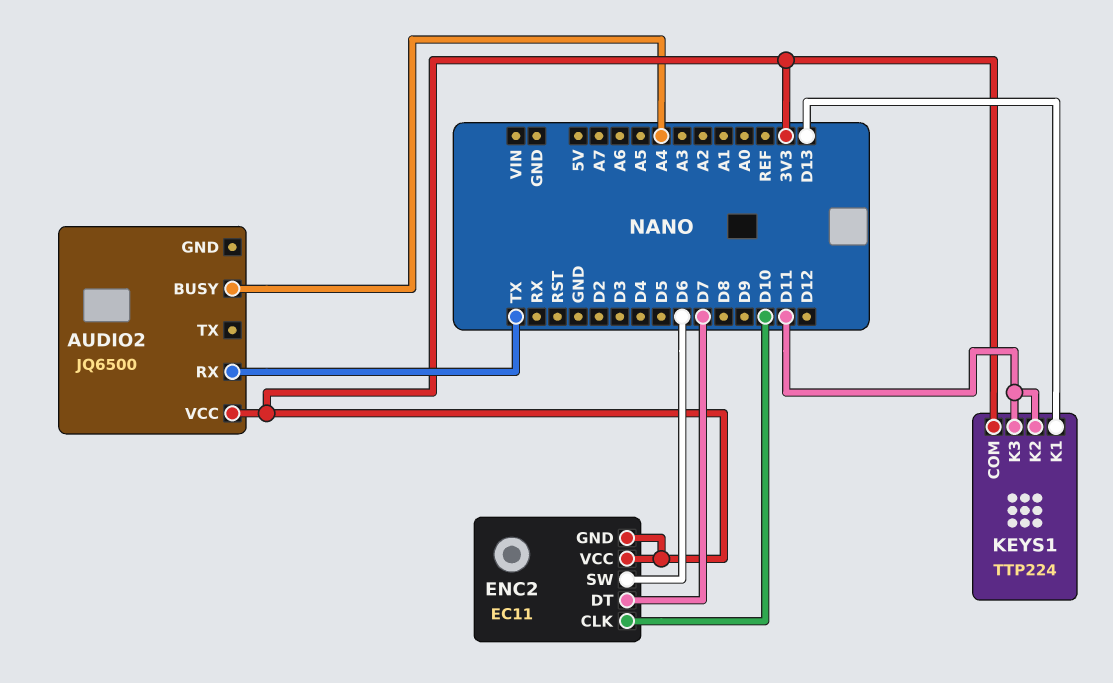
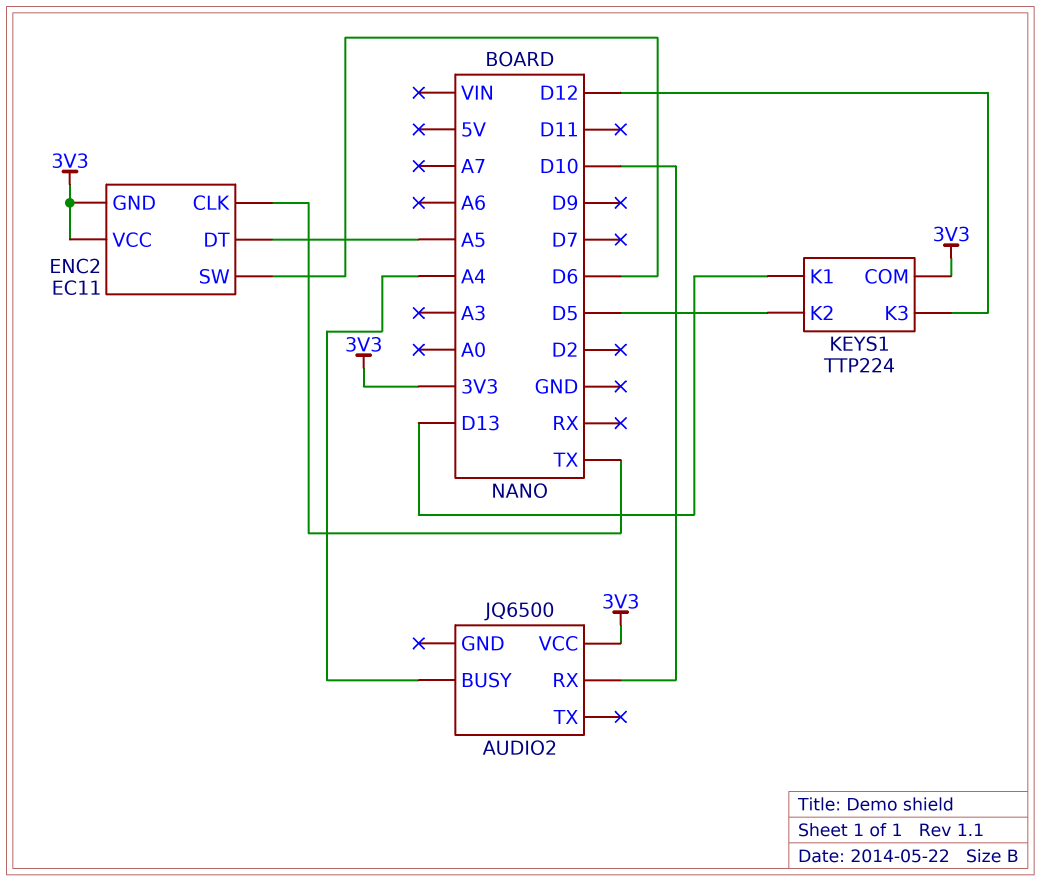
AUDIO2 pin RX: TX -> D10
ENC2 pin CLK: D10 -> TX
ENC2 pin DT: D7 -> A5
KEYS1 pin K2: D11 -> D5
KEYS1 pin K3: D11 -> D12

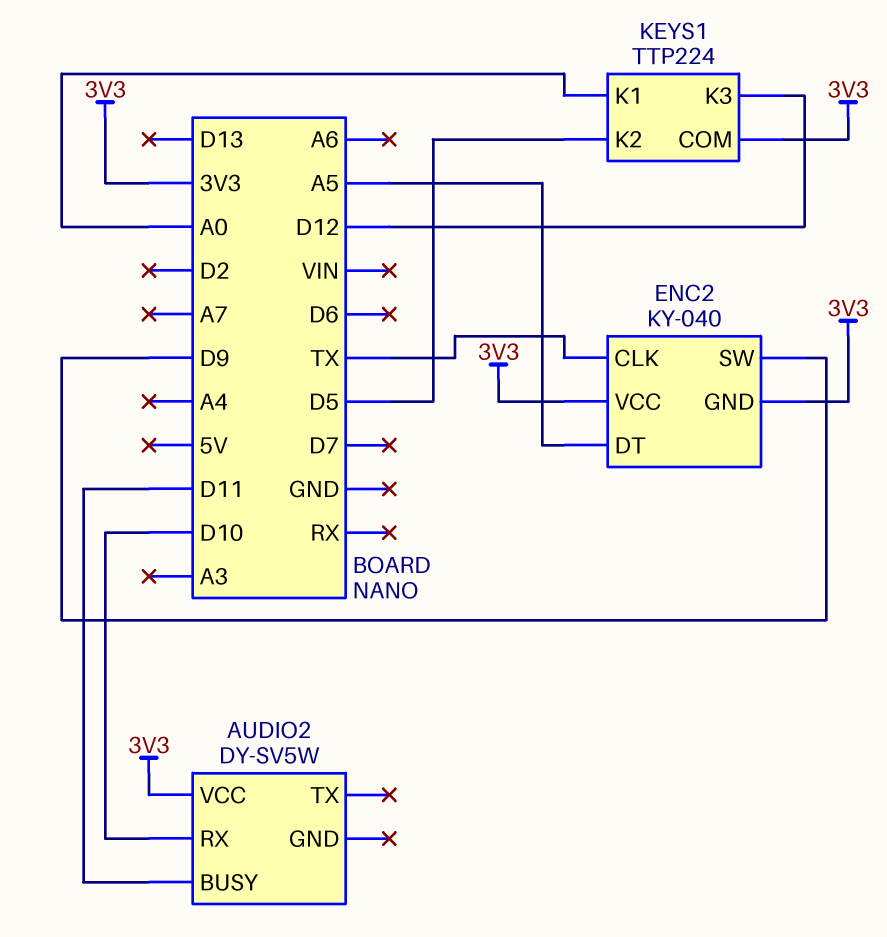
AUDIO2: JQ6500 -> DY-SV5W
AUDIO2 pin BUSY: A4 -> D11
ENC2: EC11 -> KY-040
ENC2 pin SW: D6 -> D9
KEYS1 pin K1: D13 -> A0

